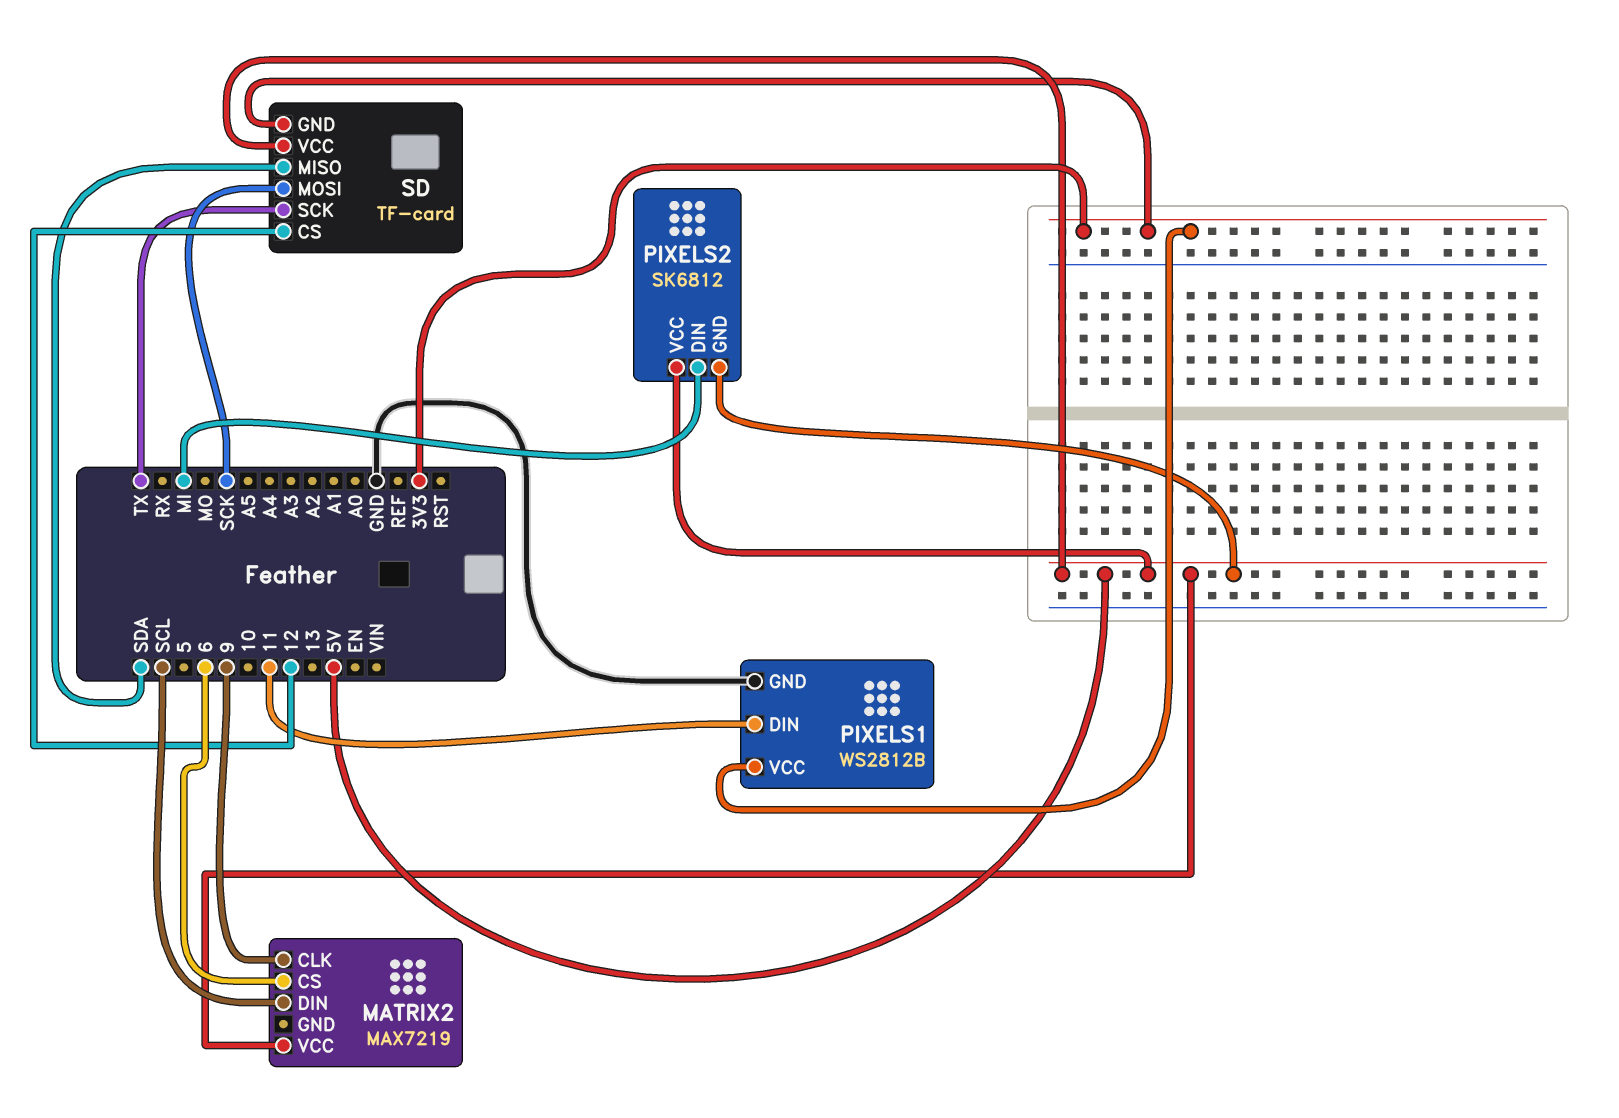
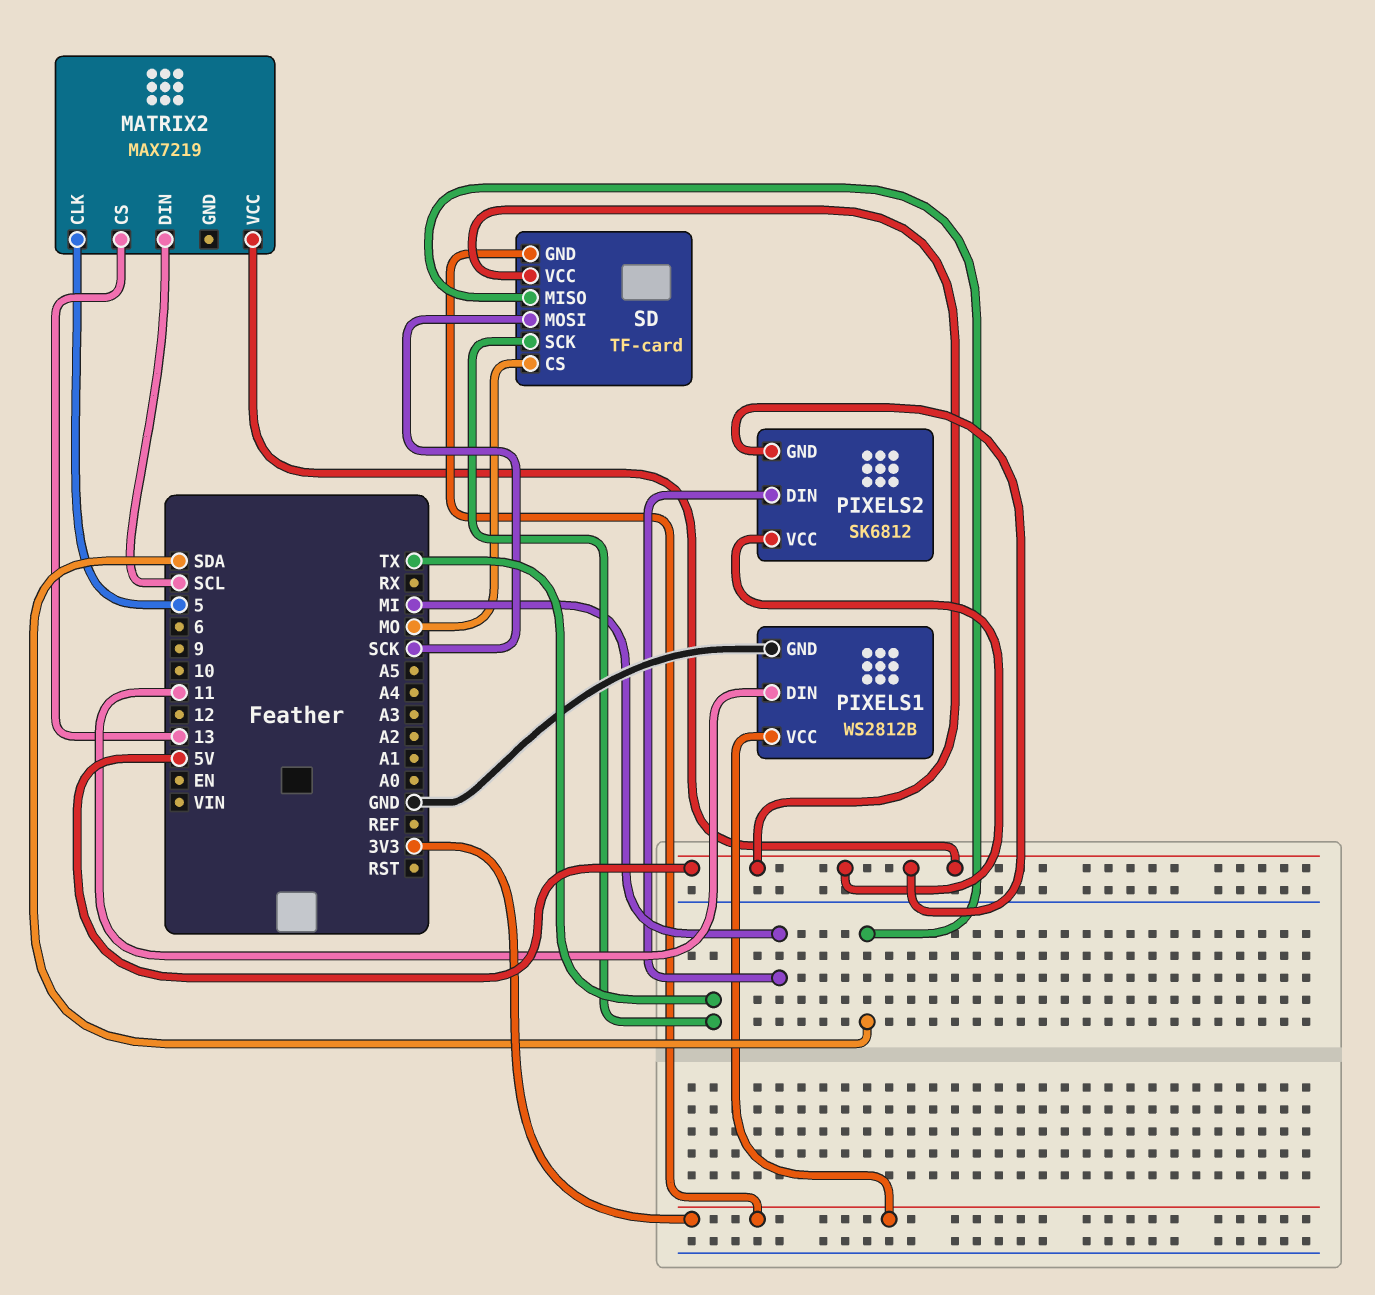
MATRIX2 pin CLK: 9 -> 5
MATRIX2 pin CS: 6 -> 13
SD pin CS: 12 -> MO

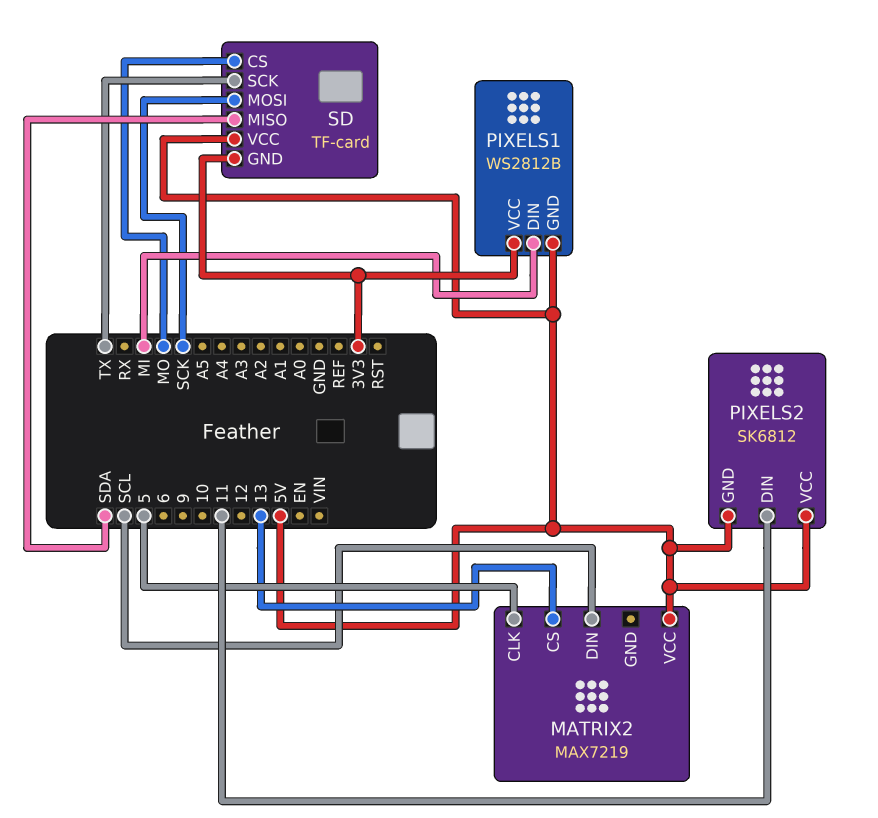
PIXELS1 pin DIN: 11 -> MI
PIXELS1 pin GND: GND -> 5V
PIXELS2 pin DIN: MI -> 11

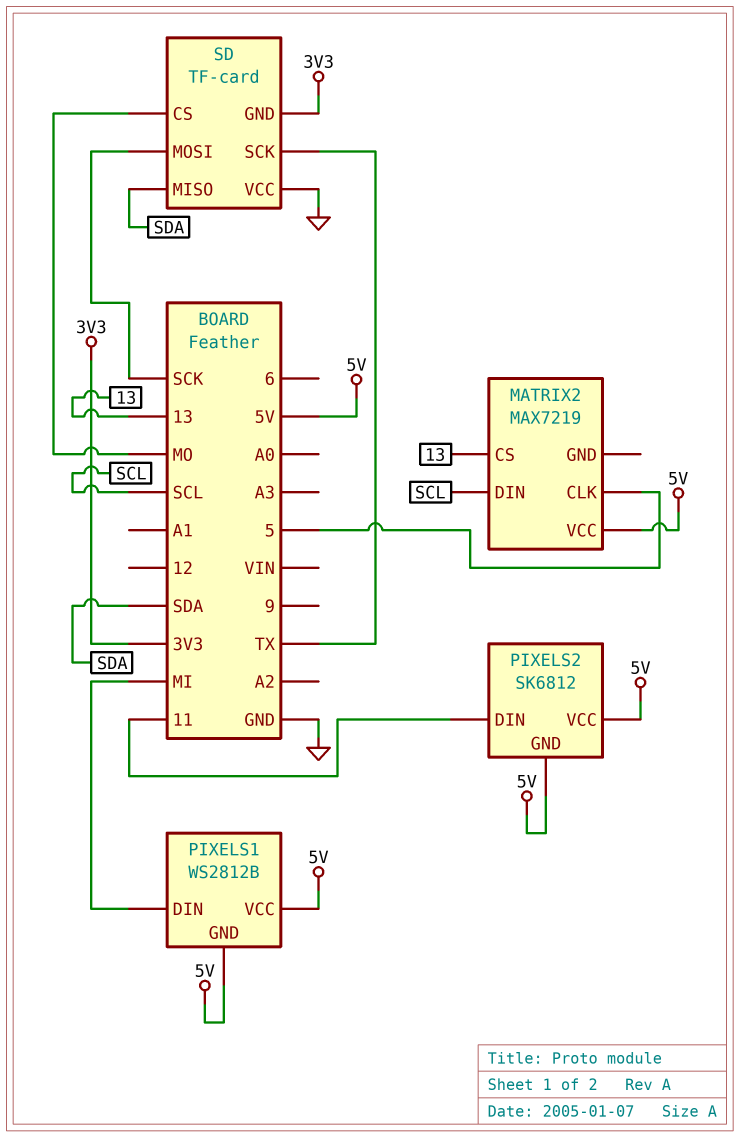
PIXELS1 pin VCC: 3V3 -> 5V
SD pin VCC: 5V -> GND

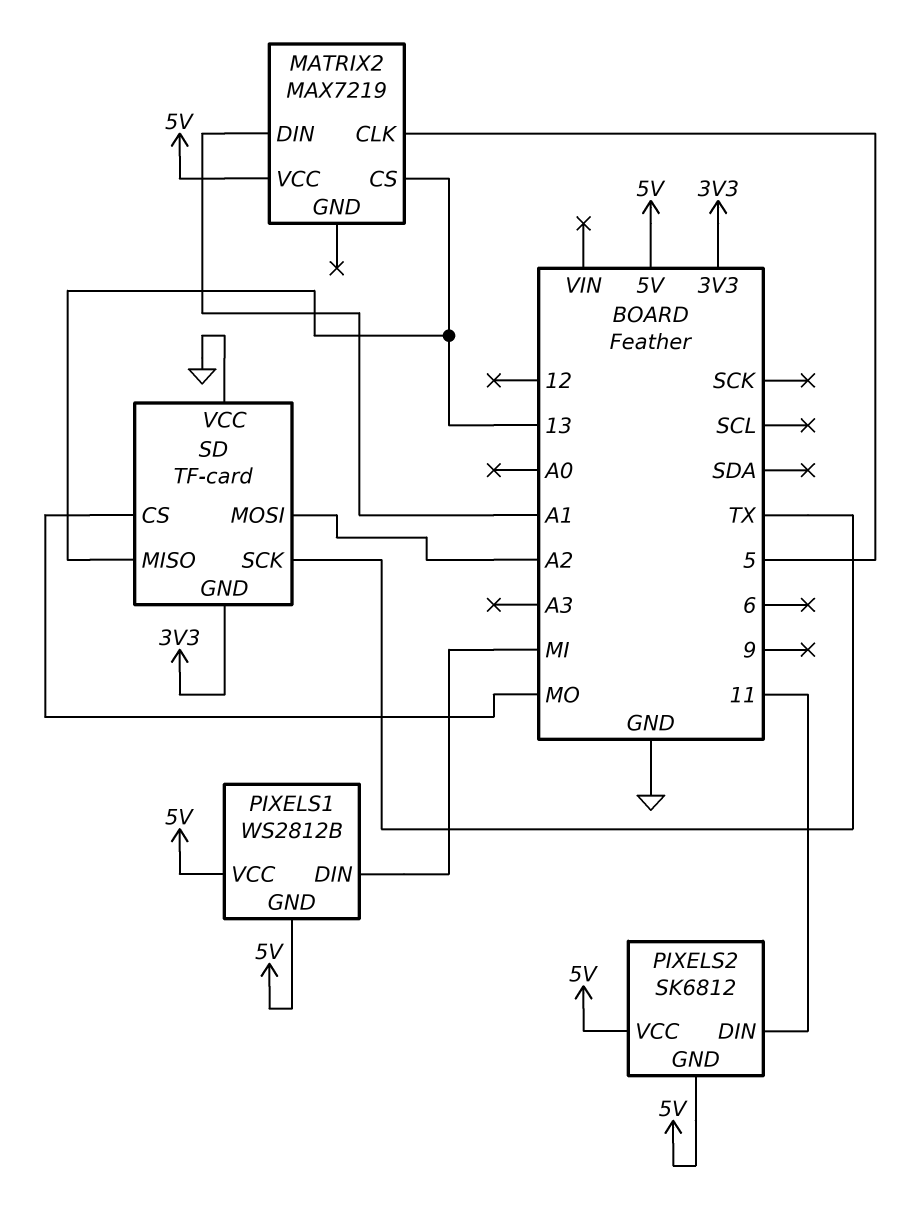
MATRIX2 pin DIN: SCL -> A1
SD pin MISO: SDA -> 13
SD pin MOSI: SCK -> A2

